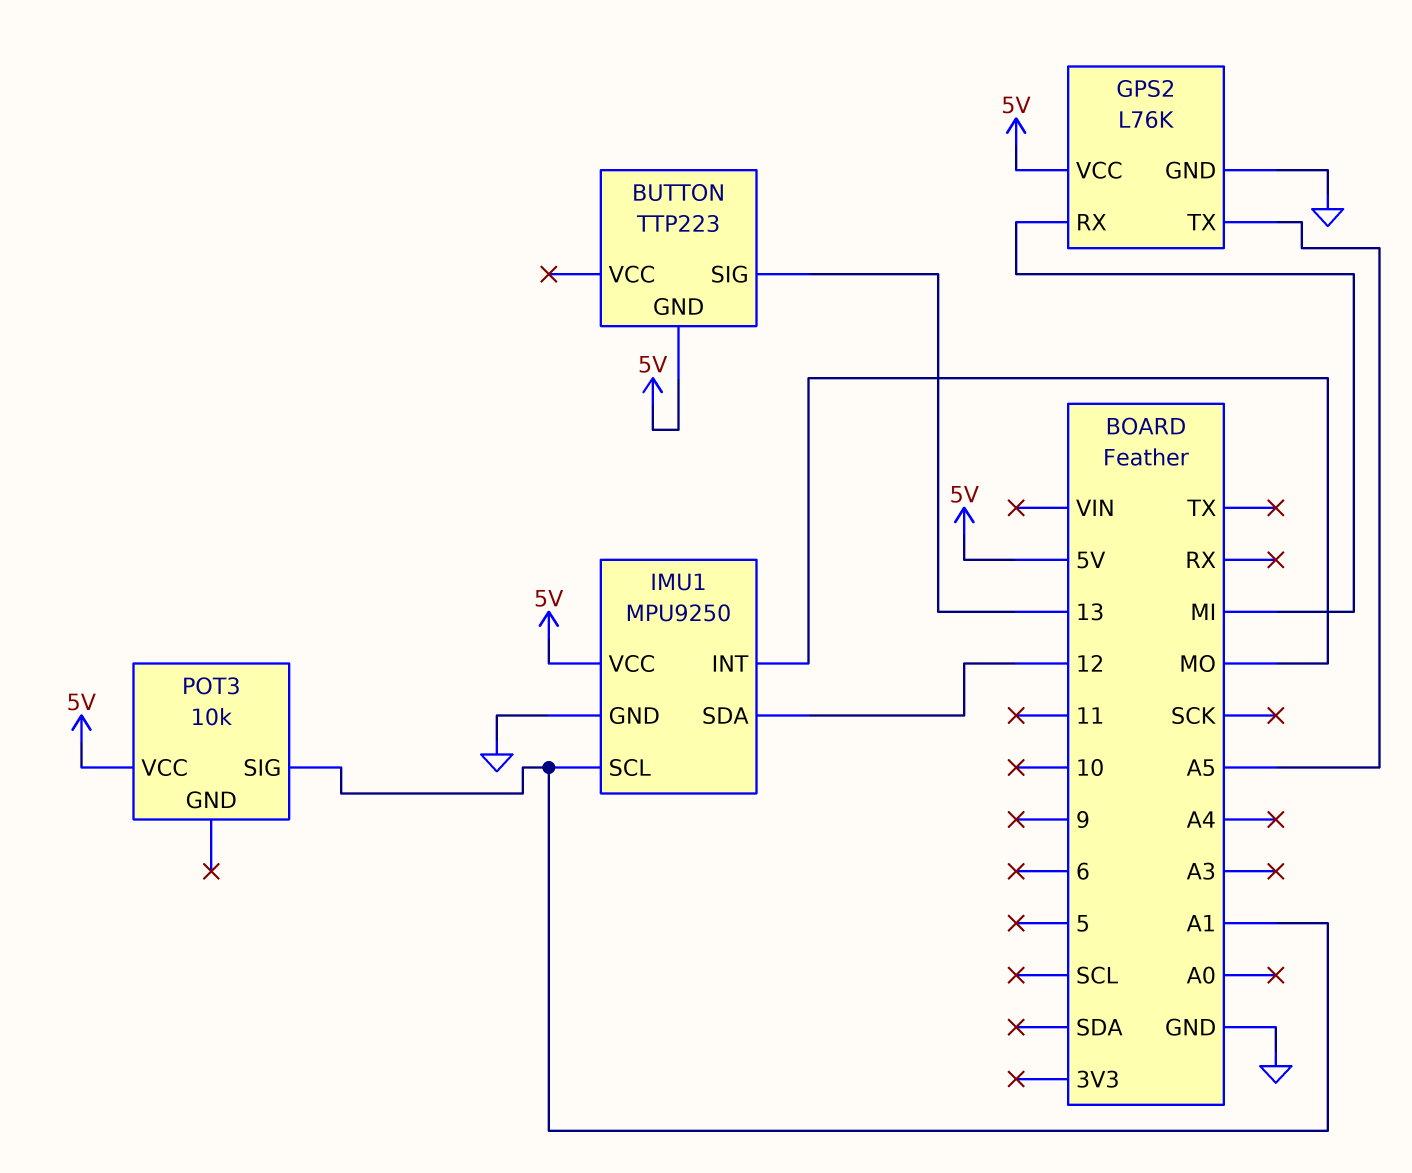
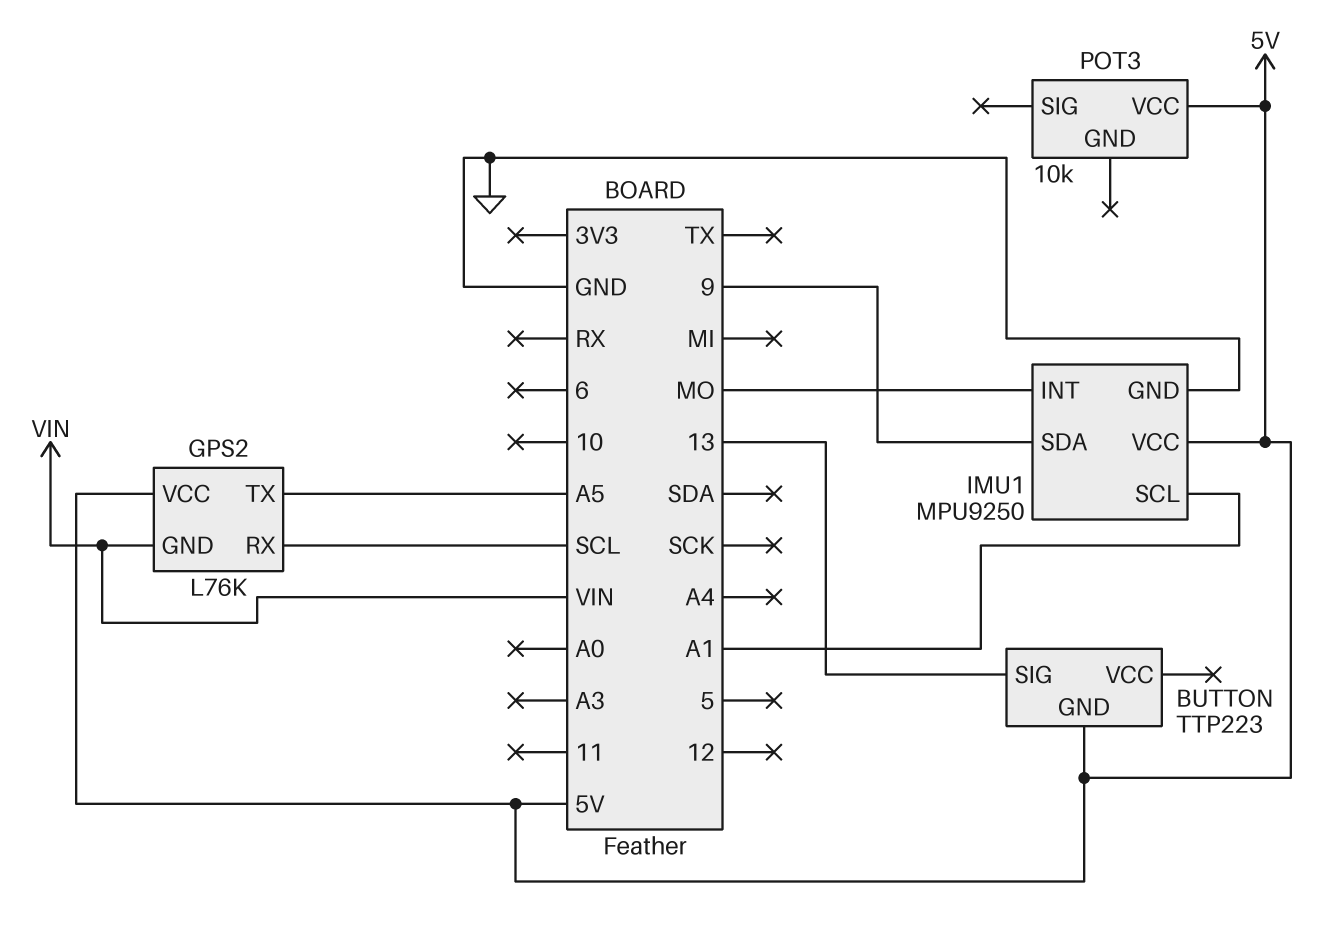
GPS2 pin GND: GND -> VIN
GPS2 pin RX: MI -> SCL
IMU1 pin SDA: 12 -> 9
POT3 pin SIG: A1 -> none

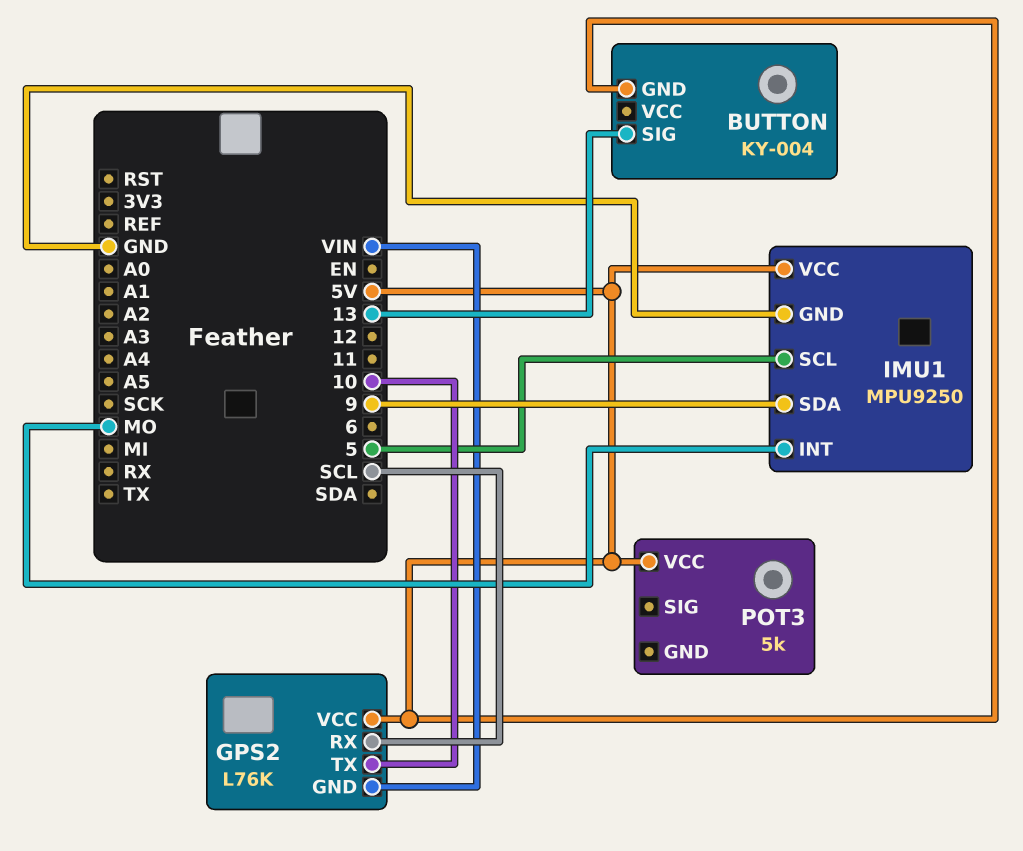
BUTTON: TTP223 -> KY-004
GPS2 pin TX: A5 -> 10
IMU1 pin SCL: A1 -> 5
POT3: 10k -> 5k

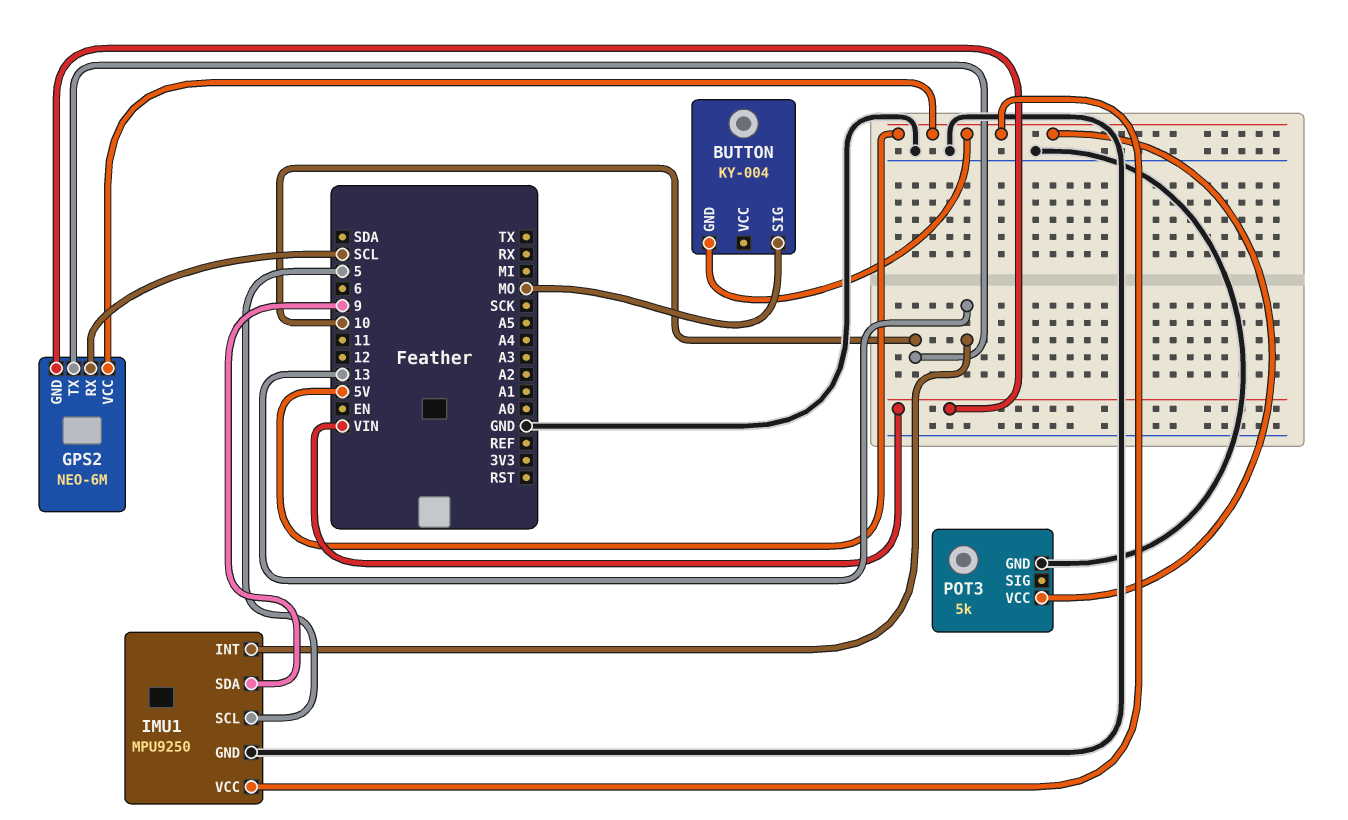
BUTTON pin SIG: 13 -> MO
GPS2: L76K -> NEO-6M
IMU1 pin INT: MO -> 13
POT3 pin GND: none -> GND

